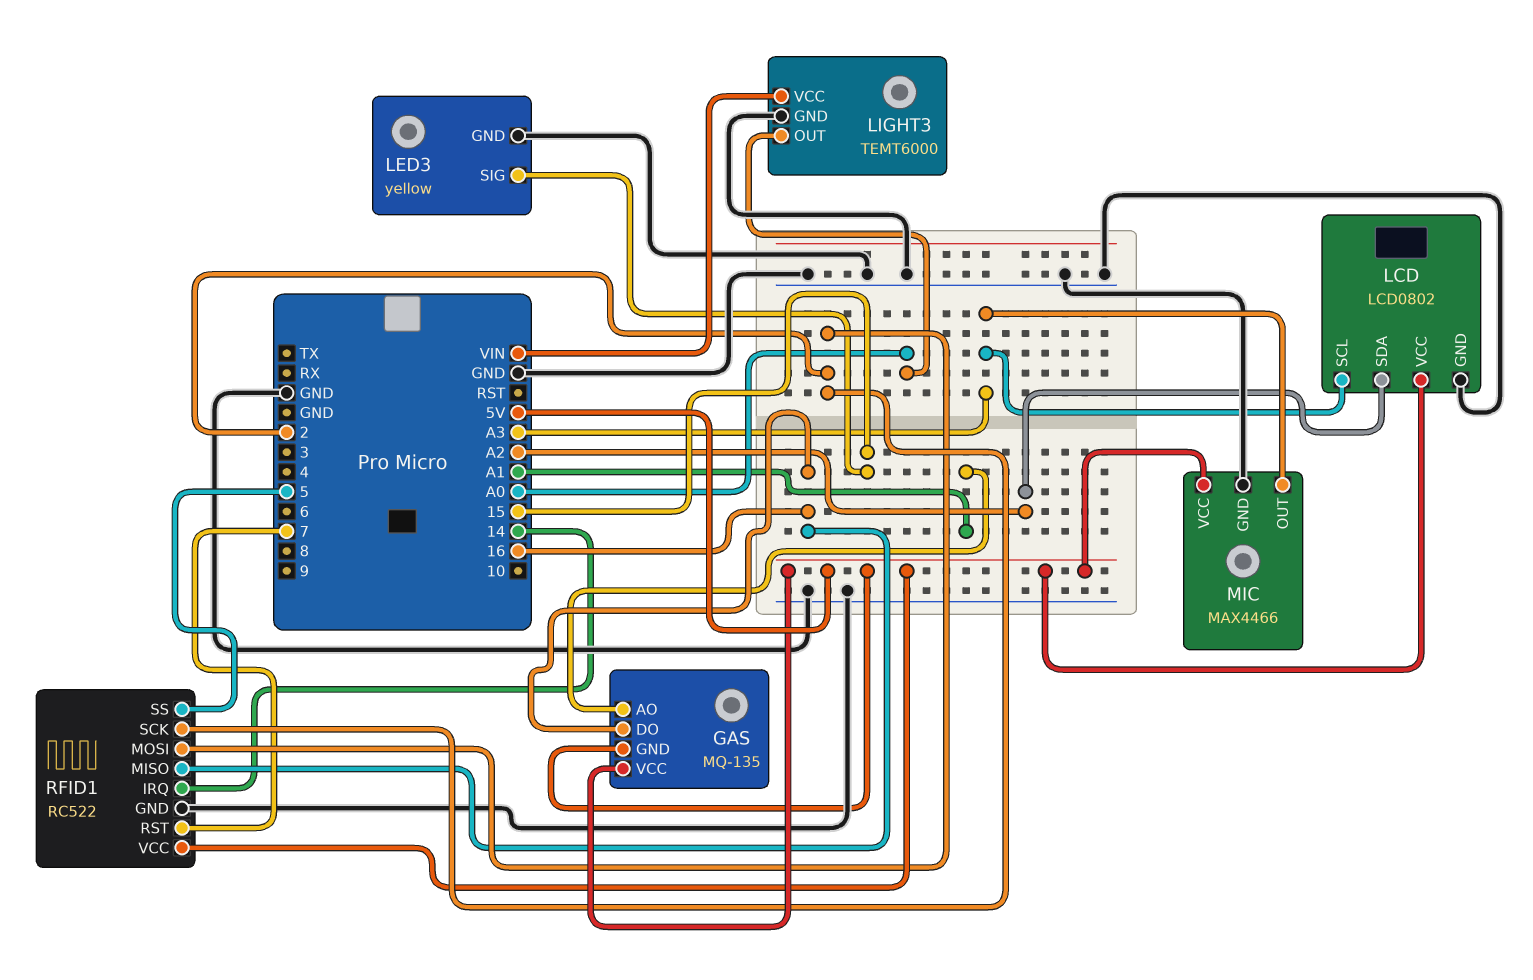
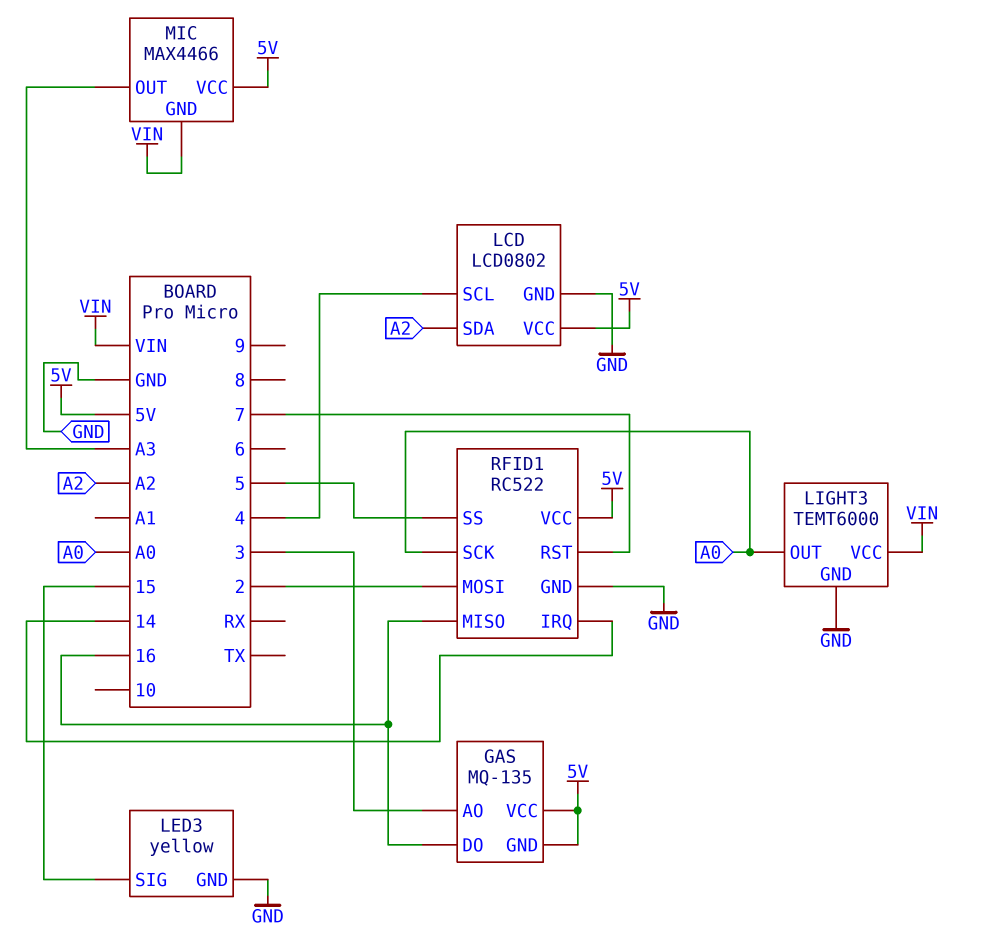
GAS pin AO: A1 -> 3
LCD pin SCL: A3 -> 4
MIC pin GND: GND -> VIN
RFID1 pin SCK: 2 -> A0

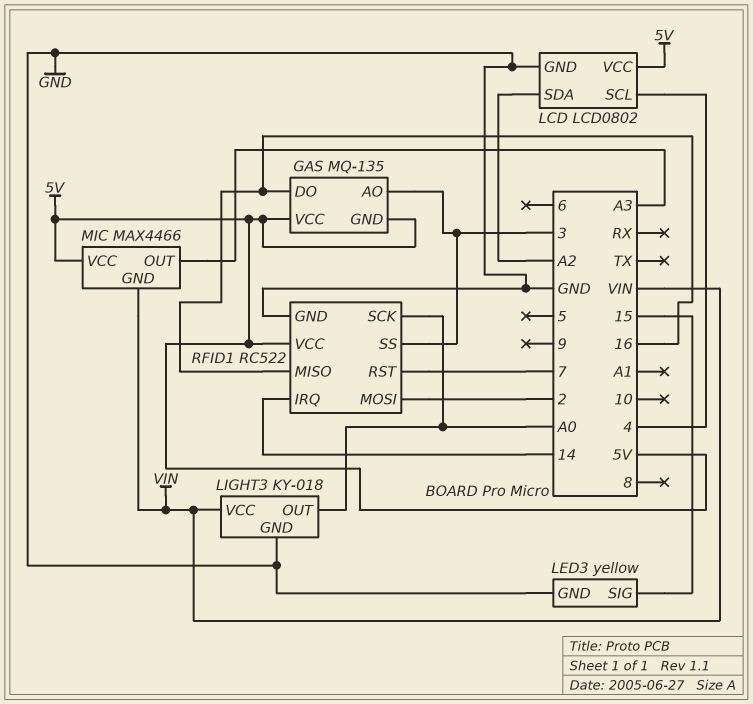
LIGHT3: TEMT6000 -> KY-018
RFID1 pin SS: 5 -> 3

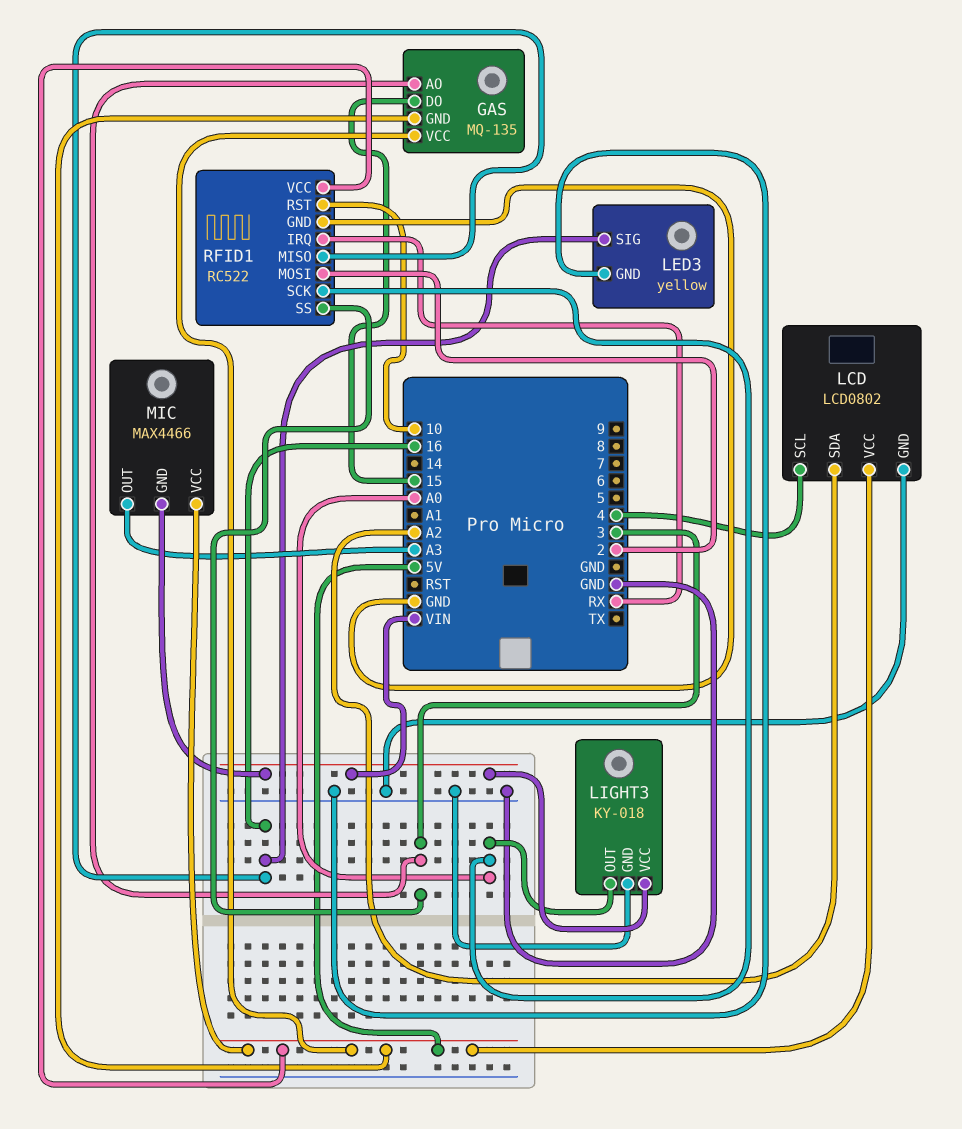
GAS pin DO: 16 -> 15
LED3 pin SIG: 15 -> 16
RFID1 pin IRQ: 14 -> RX
RFID1 pin RST: 7 -> 10

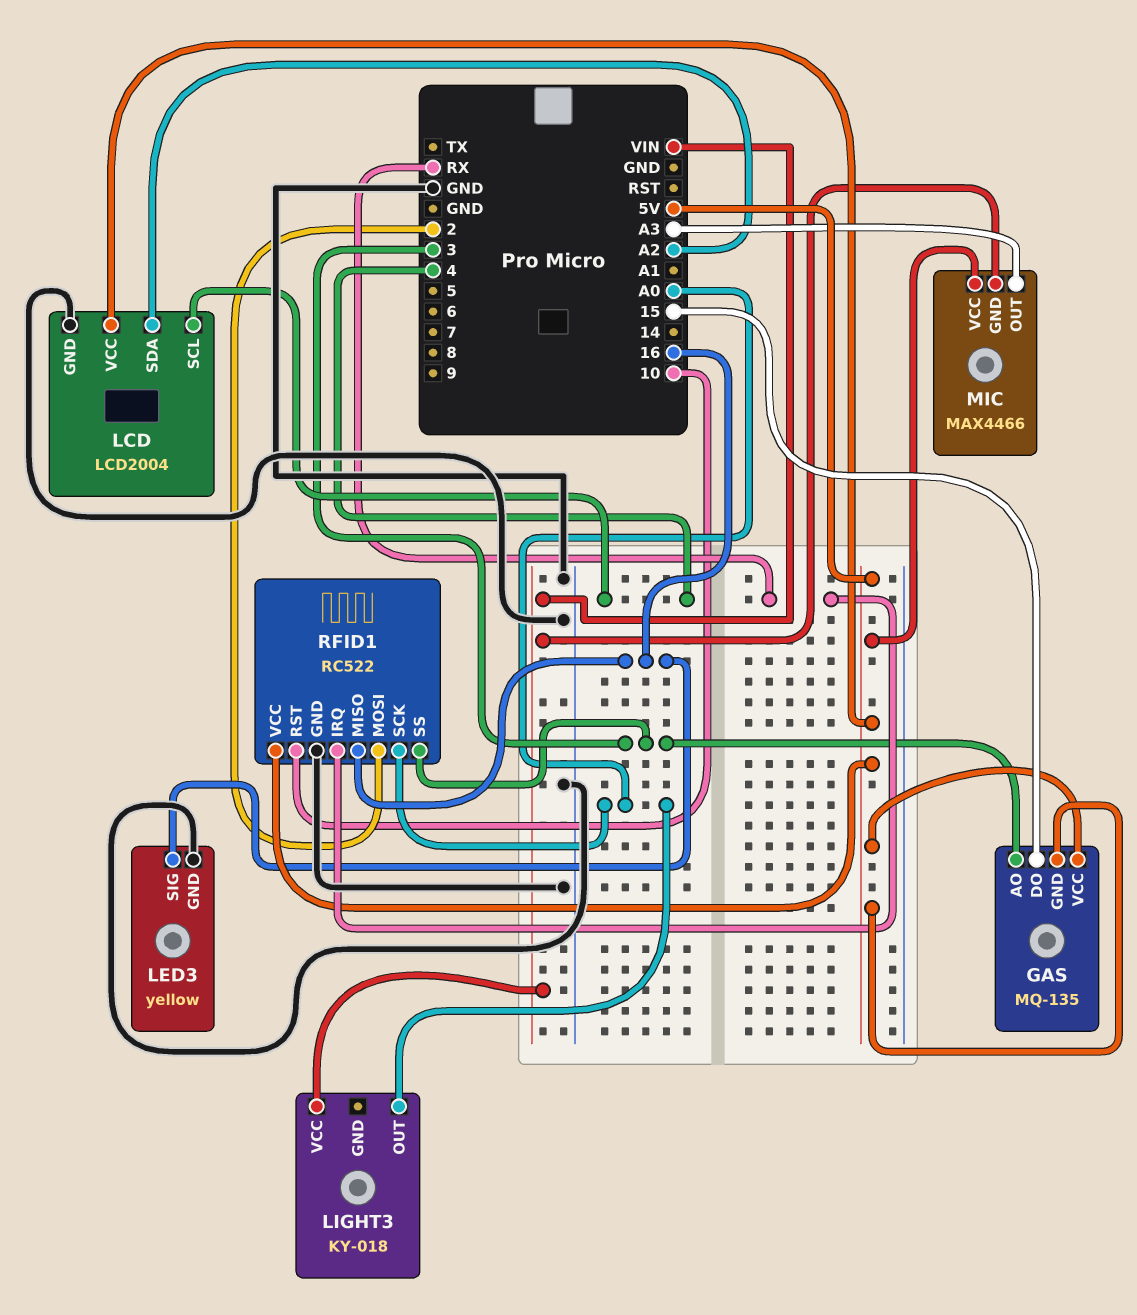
LCD: LCD0802 -> LCD2004
LIGHT3 pin GND: GND -> none

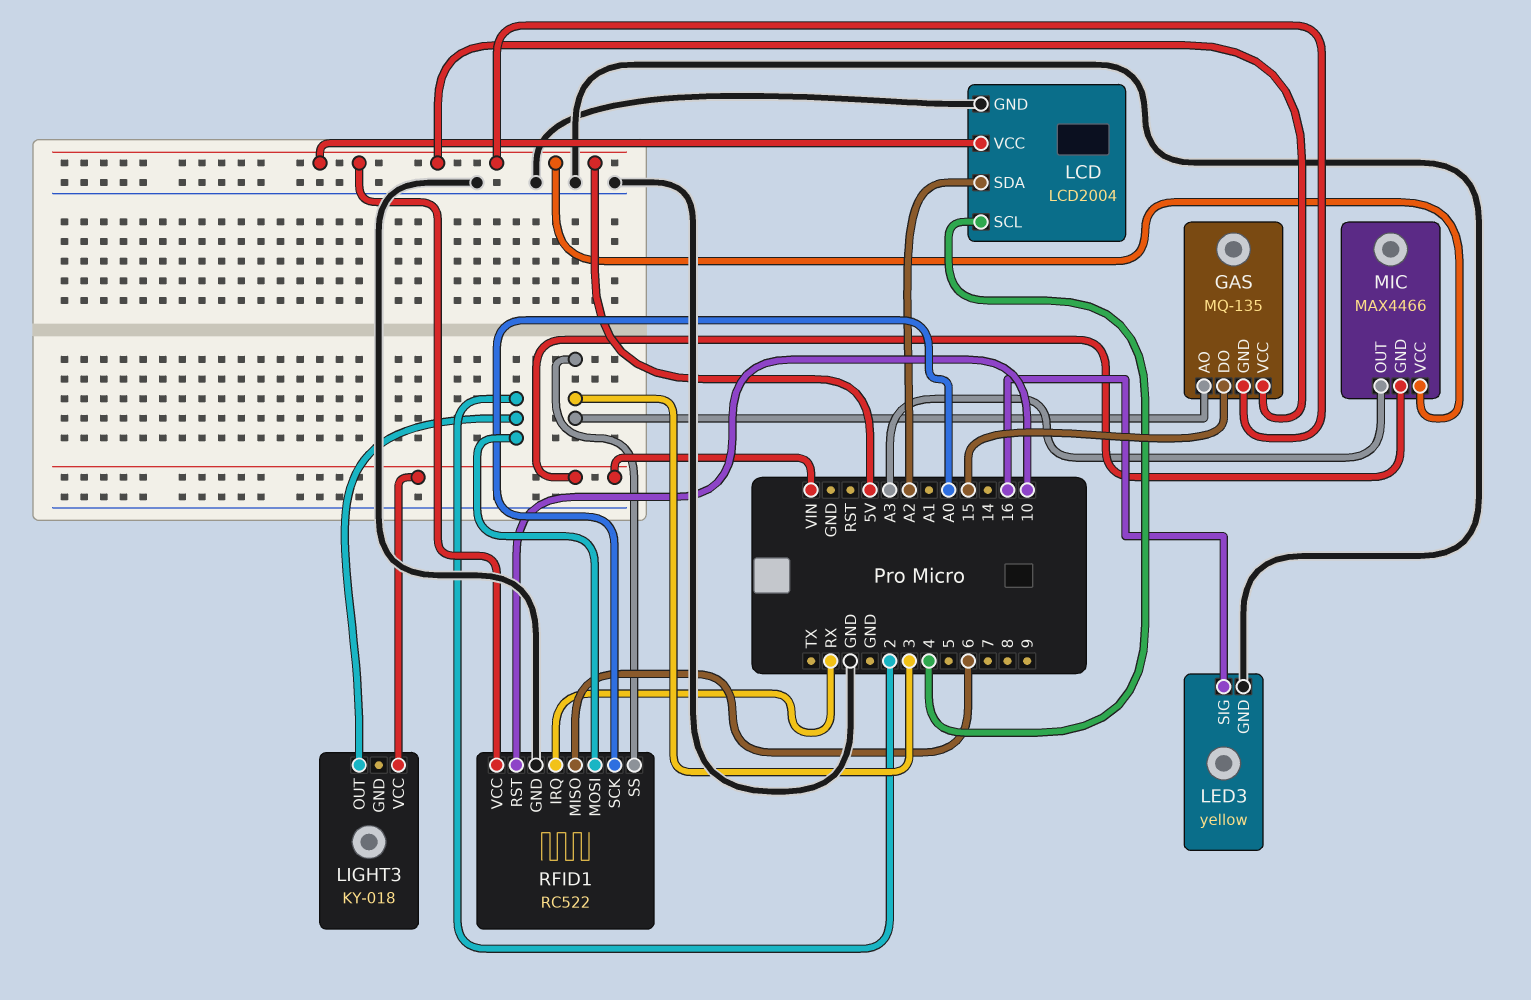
LIGHT3 pin OUT: A0 -> 2
RFID1 pin MISO: 16 -> 6

